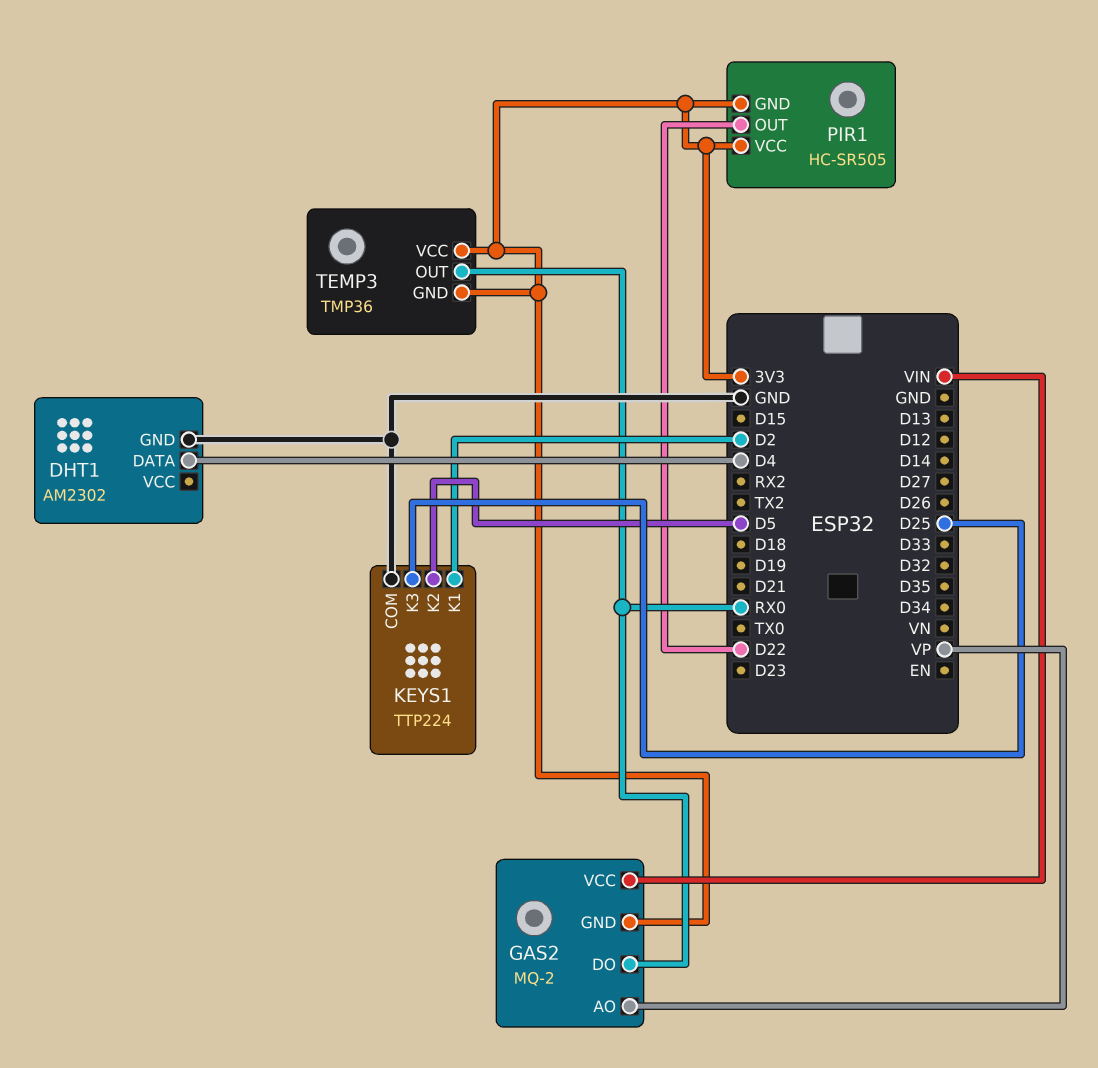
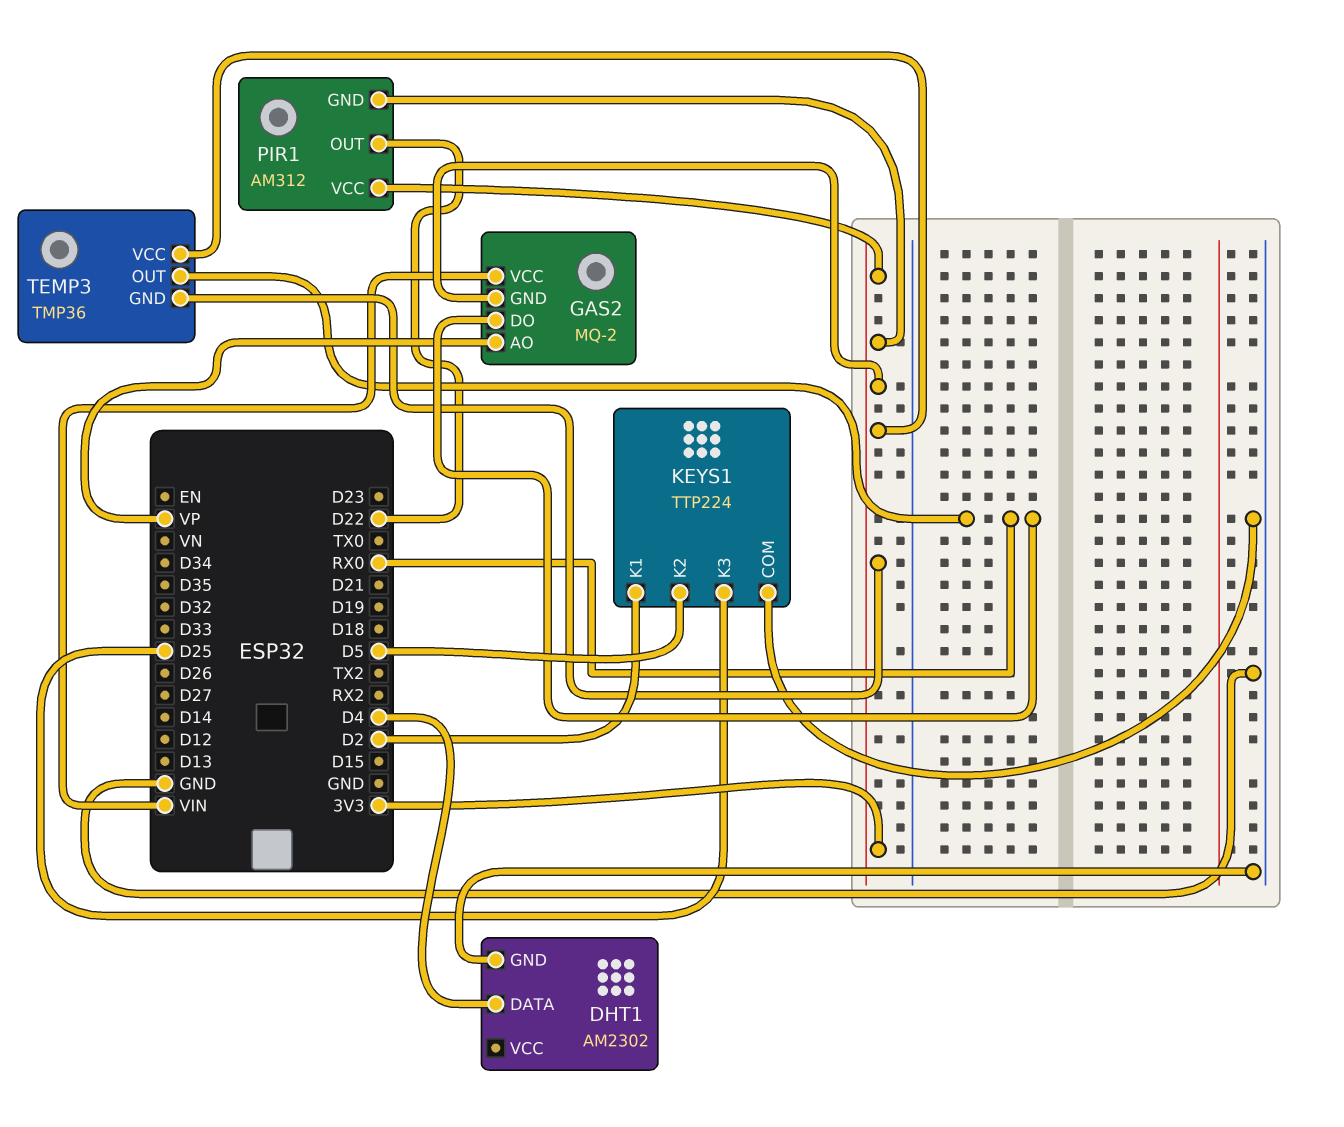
PIR1: HC-SR505 -> AM312

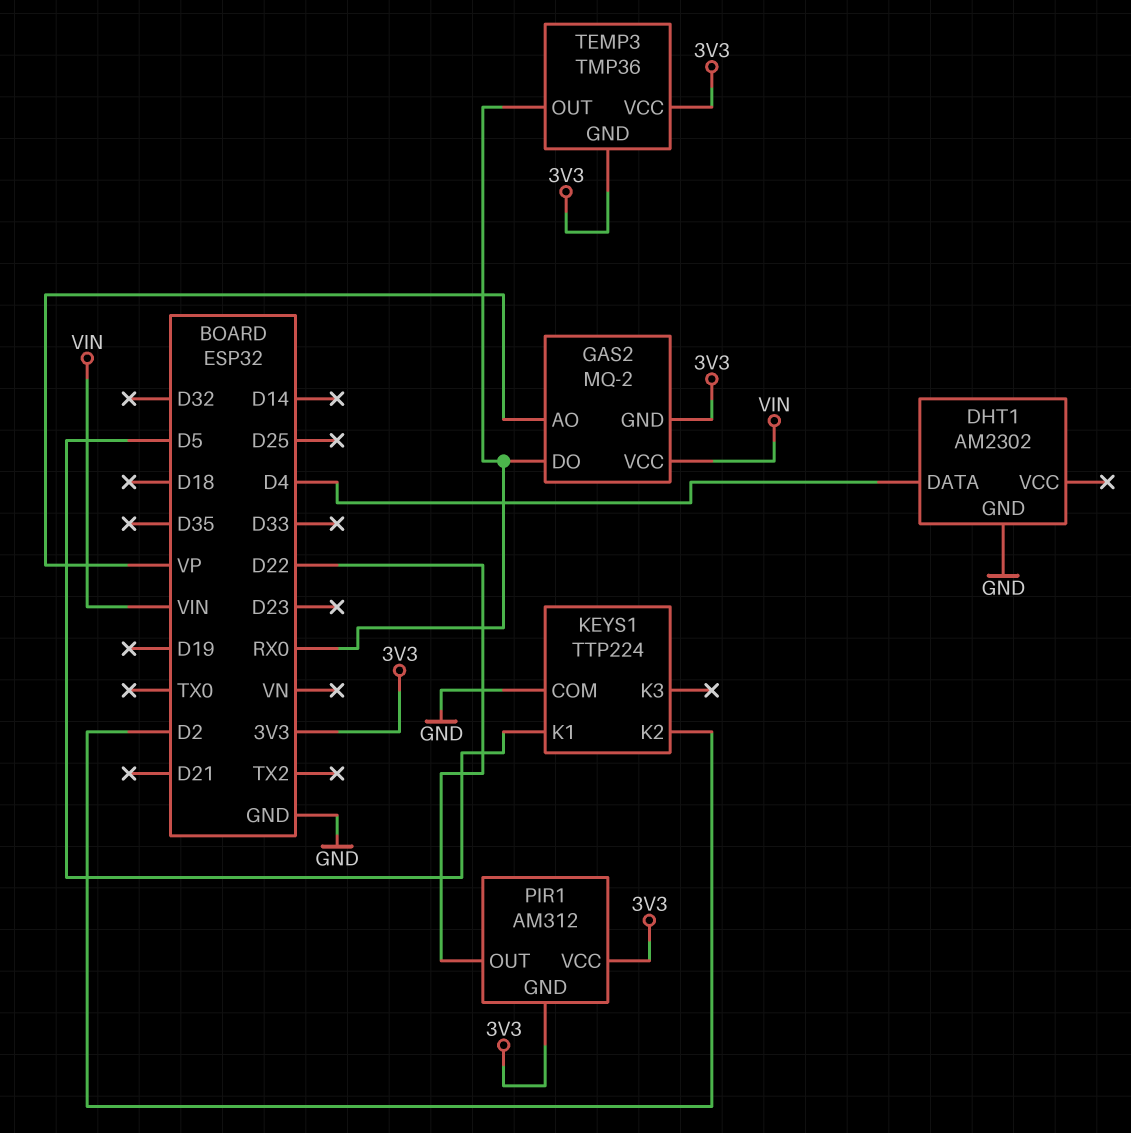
KEYS1 pin K1: D2 -> D5
KEYS1 pin K2: D5 -> D2
KEYS1 pin K3: D25 -> none

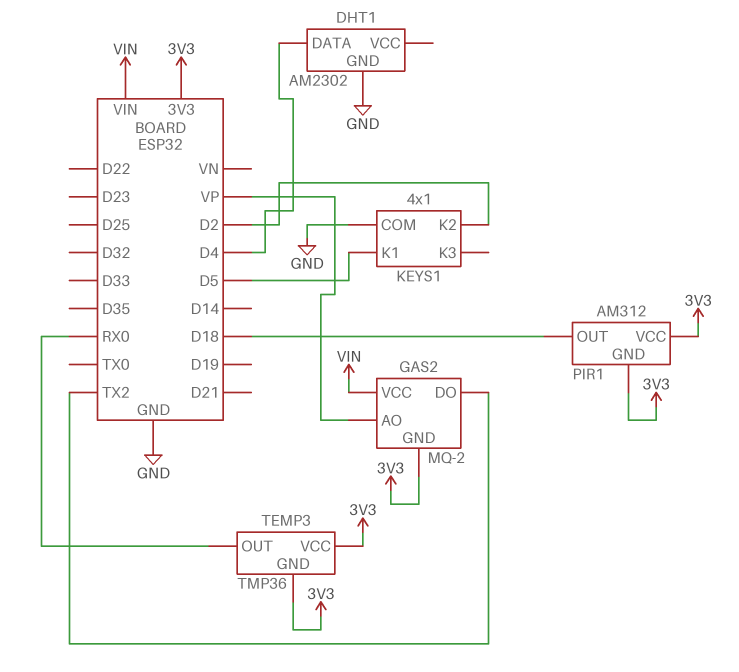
GAS2 pin DO: RX0 -> TX2
KEYS1: TTP224 -> 4x1
PIR1 pin OUT: D22 -> D18

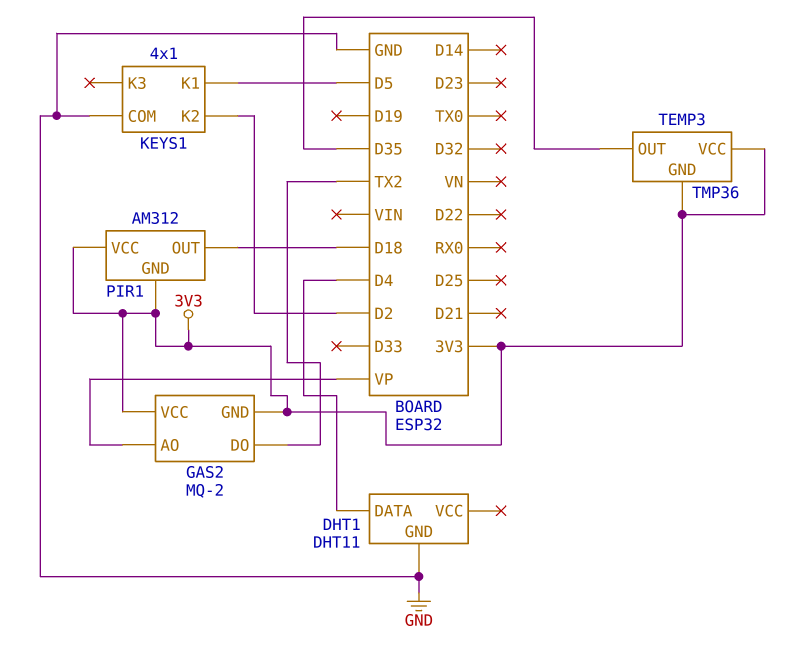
DHT1: AM2302 -> DHT11
GAS2 pin VCC: VIN -> 3V3
TEMP3 pin OUT: RX0 -> D35

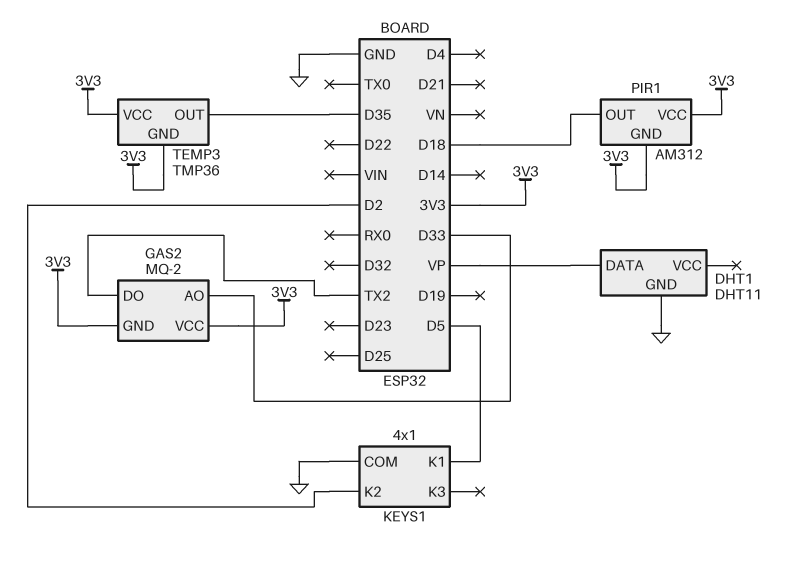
DHT1 pin DATA: D4 -> VP
GAS2 pin AO: VP -> D33

